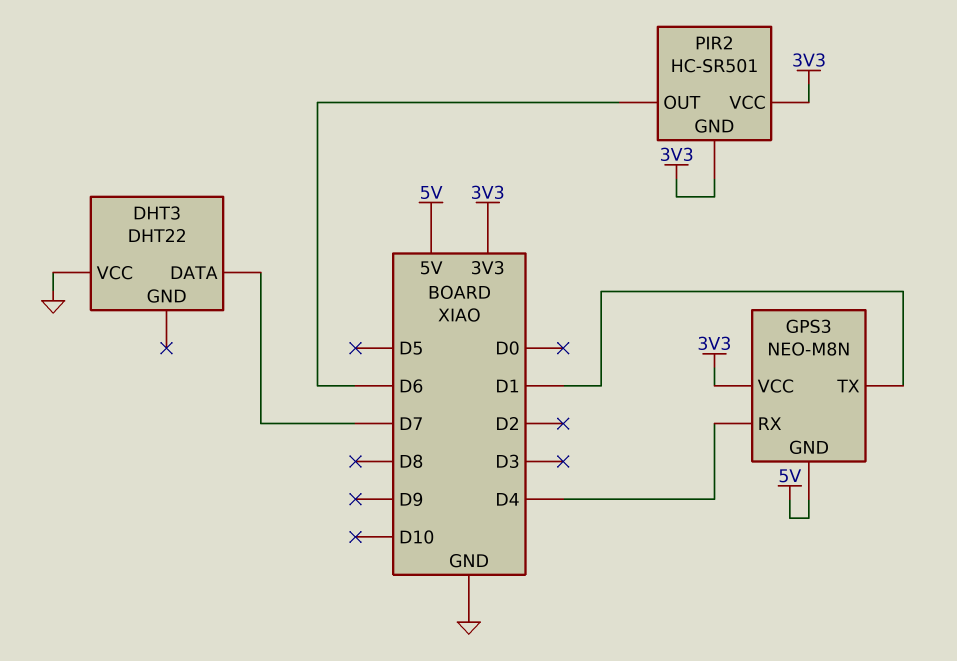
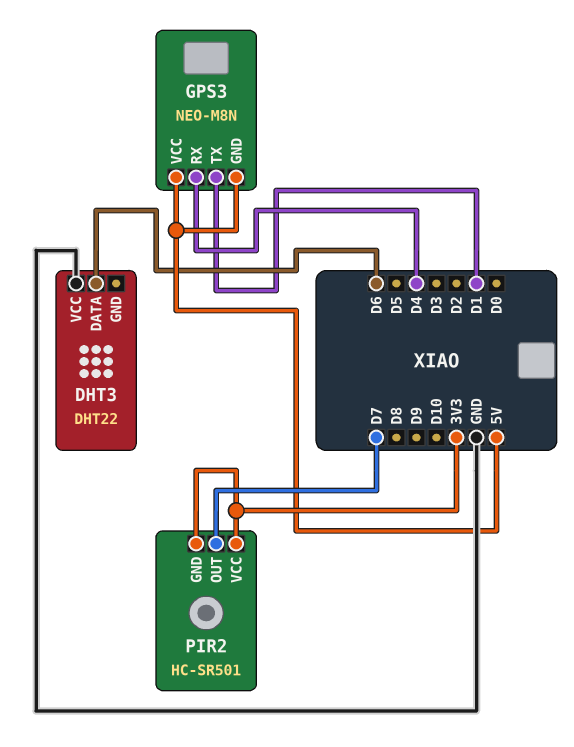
DHT3 pin DATA: D7 -> D6
GPS3 pin VCC: 3V3 -> 5V
PIR2 pin OUT: D6 -> D7

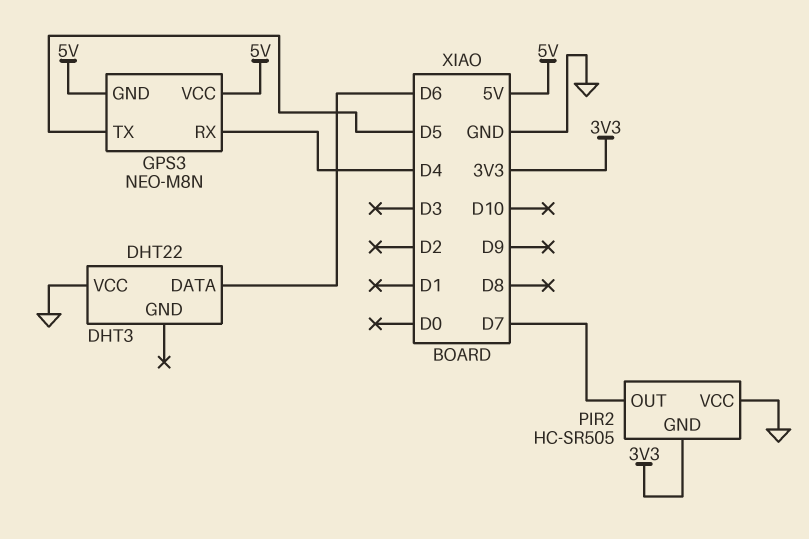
GPS3 pin TX: D1 -> D5
PIR2: HC-SR501 -> HC-SR505
PIR2 pin VCC: 3V3 -> GND

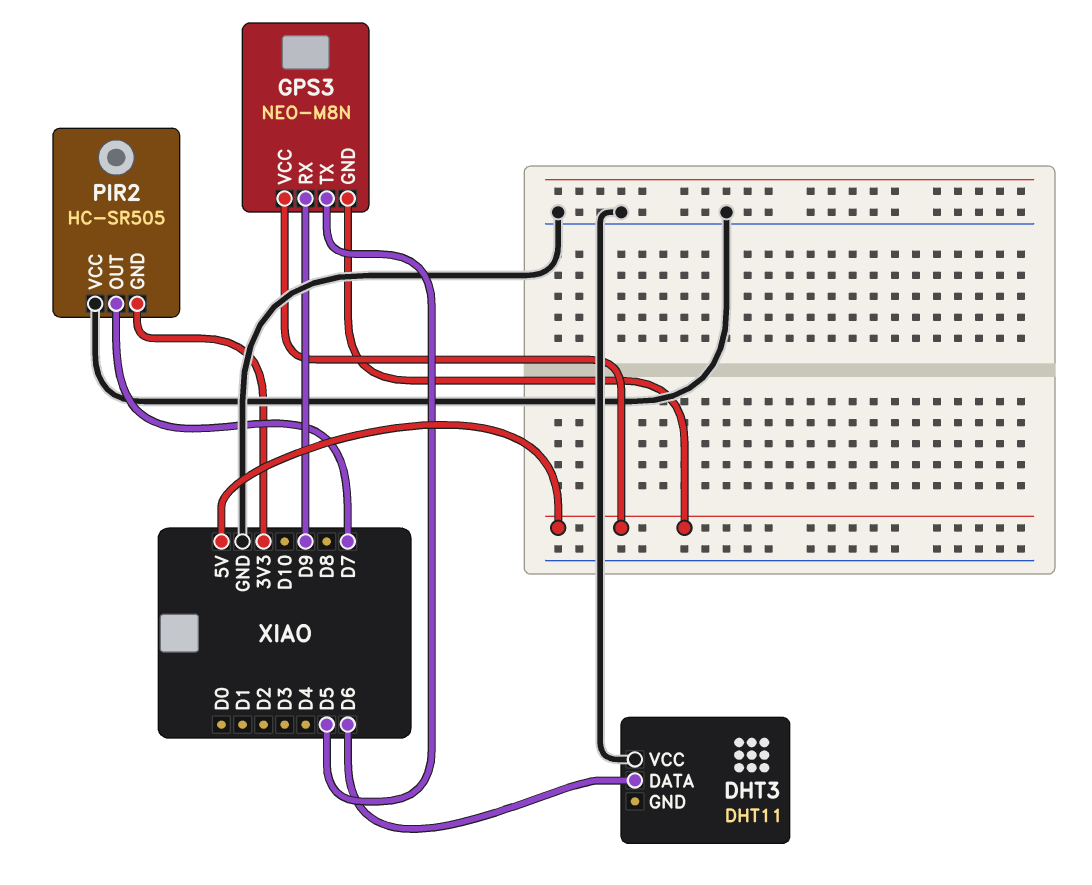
DHT3: DHT22 -> DHT11
GPS3 pin RX: D4 -> D9

